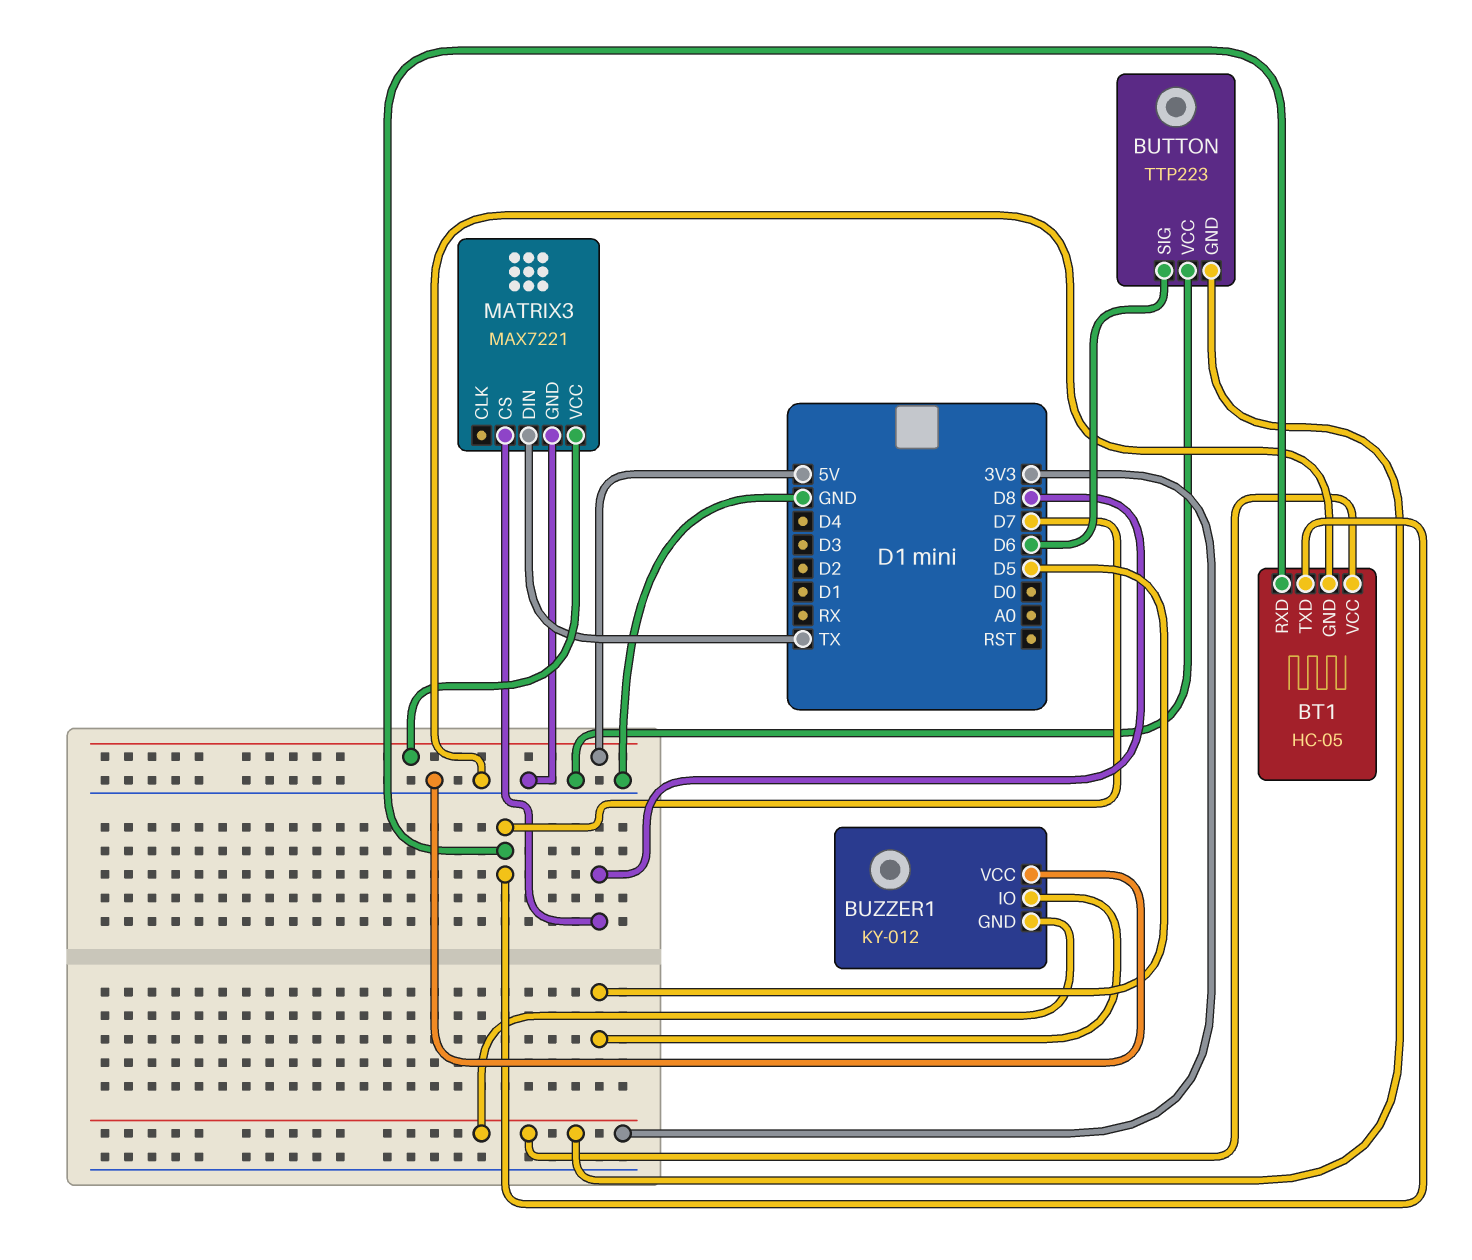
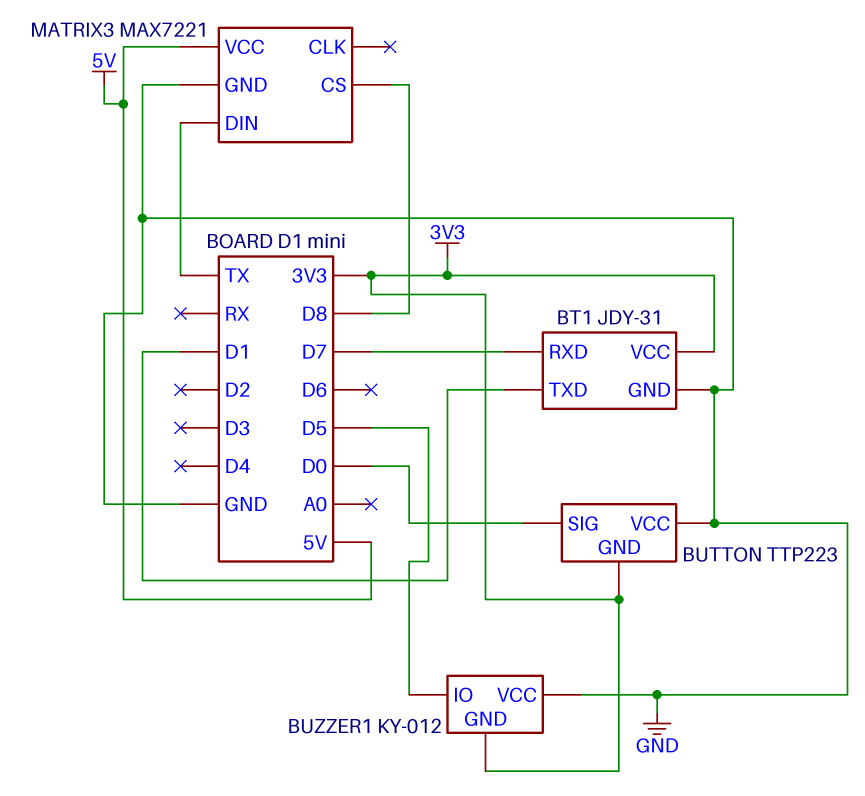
BT1: HC-05 -> JDY-31
BT1 pin TXD: D7 -> D1
BUTTON pin SIG: D6 -> D0

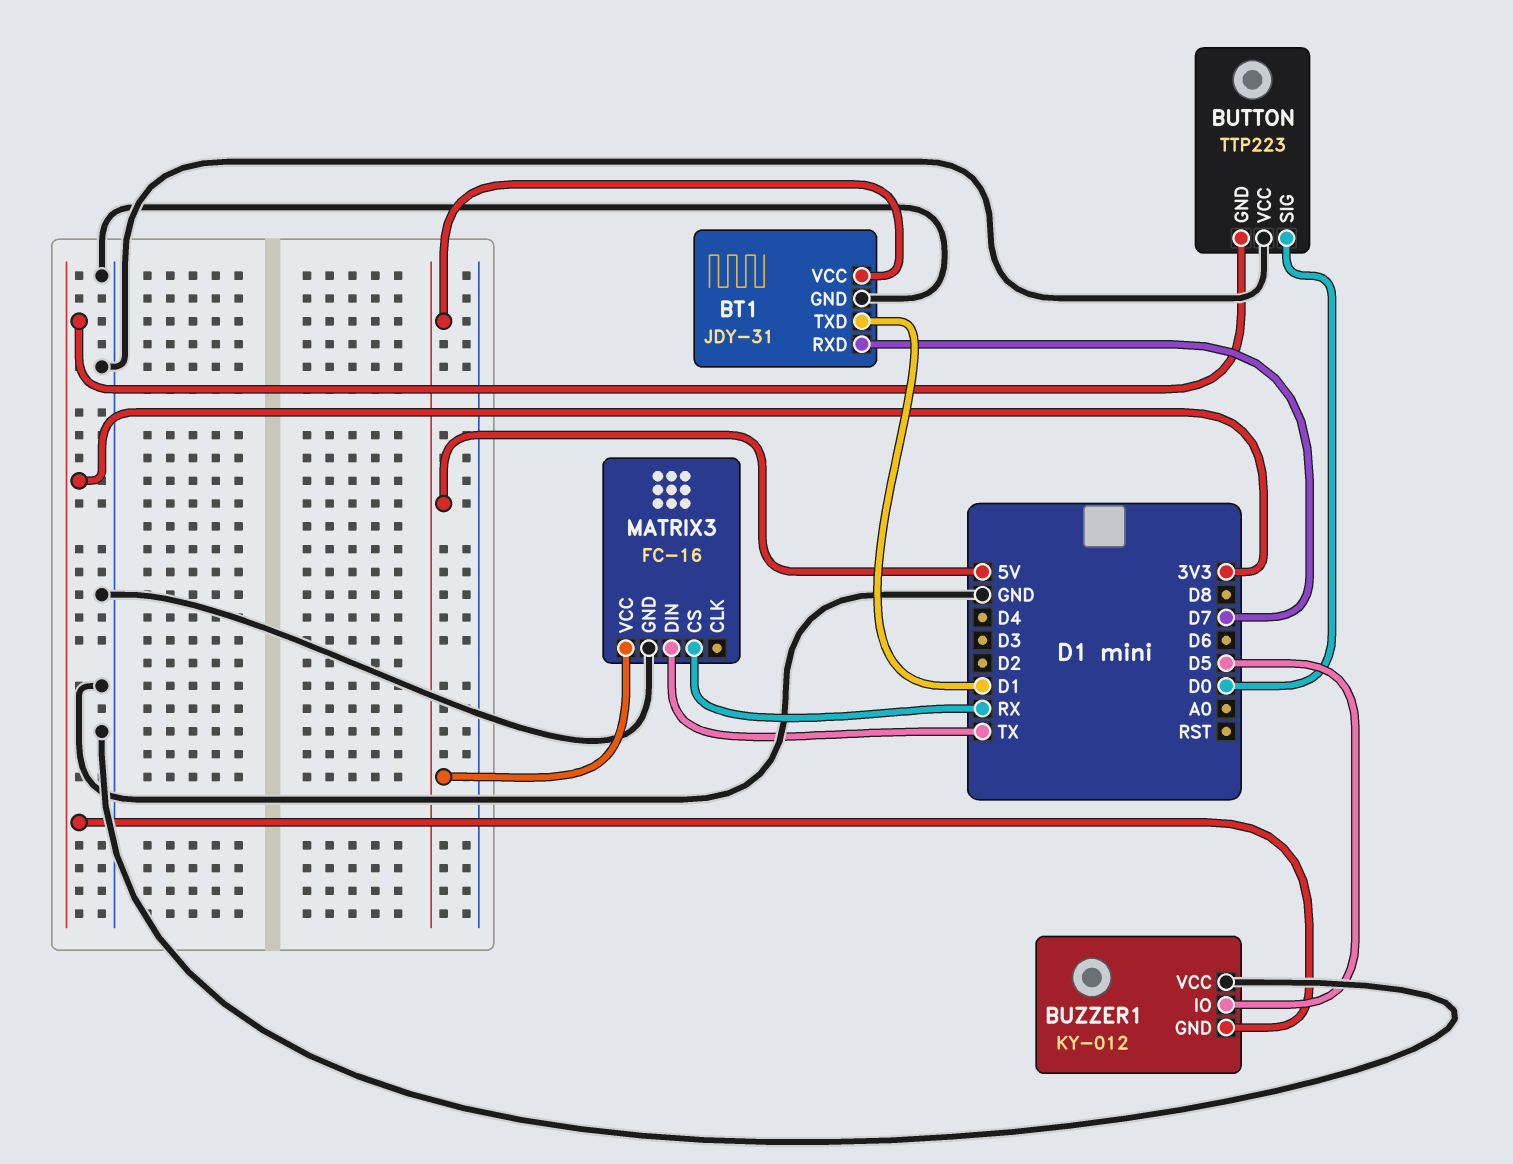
BT1 pin VCC: 3V3 -> 5V
MATRIX3: MAX7221 -> FC-16
MATRIX3 pin CS: D8 -> RX

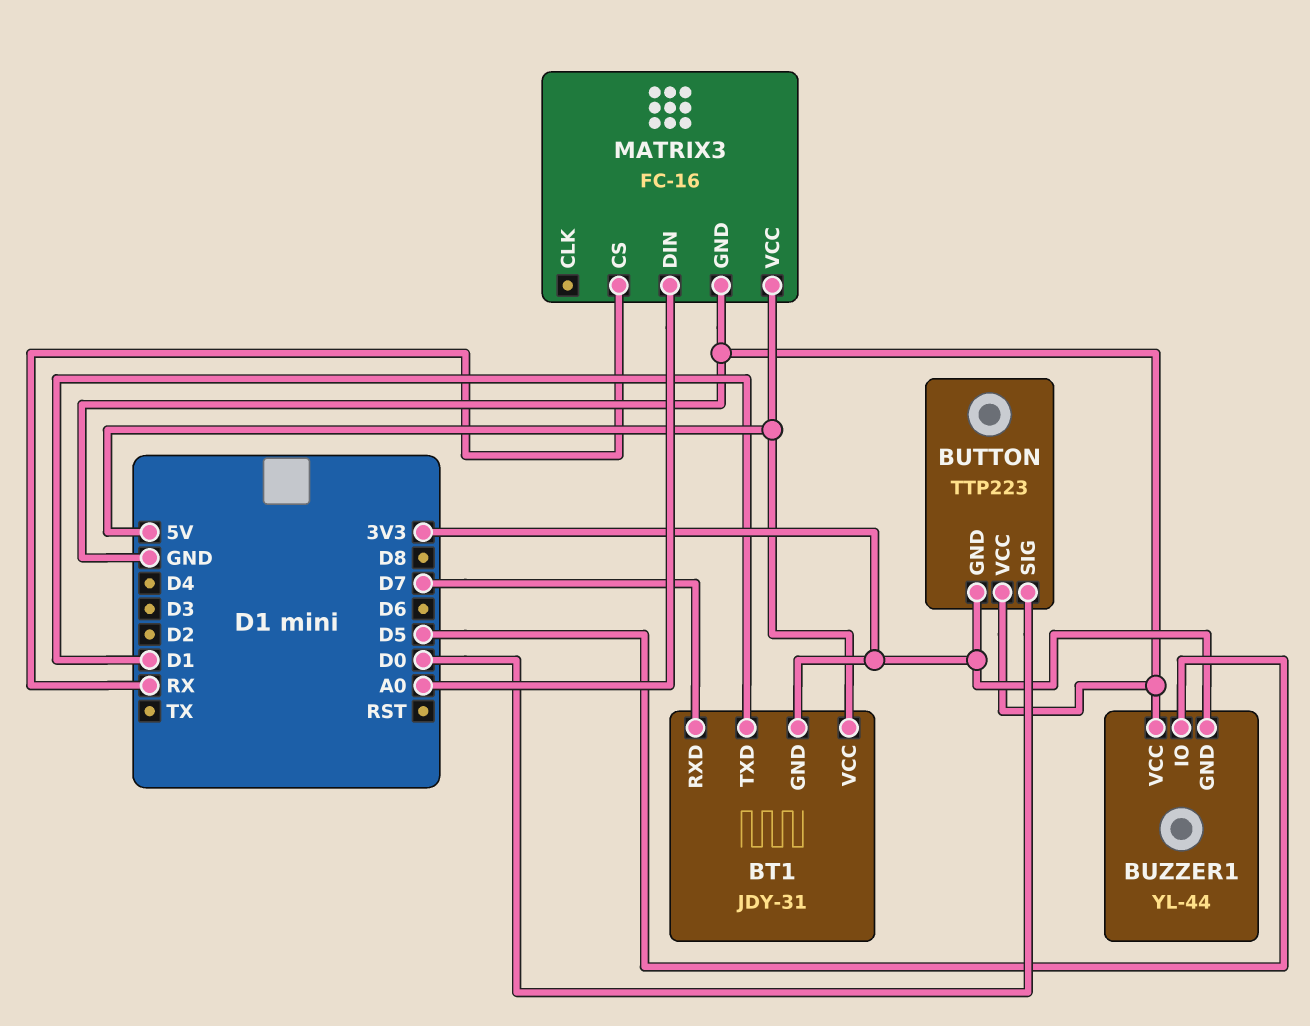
BT1 pin GND: GND -> 3V3
BUZZER1: KY-012 -> YL-44
MATRIX3 pin DIN: TX -> A0

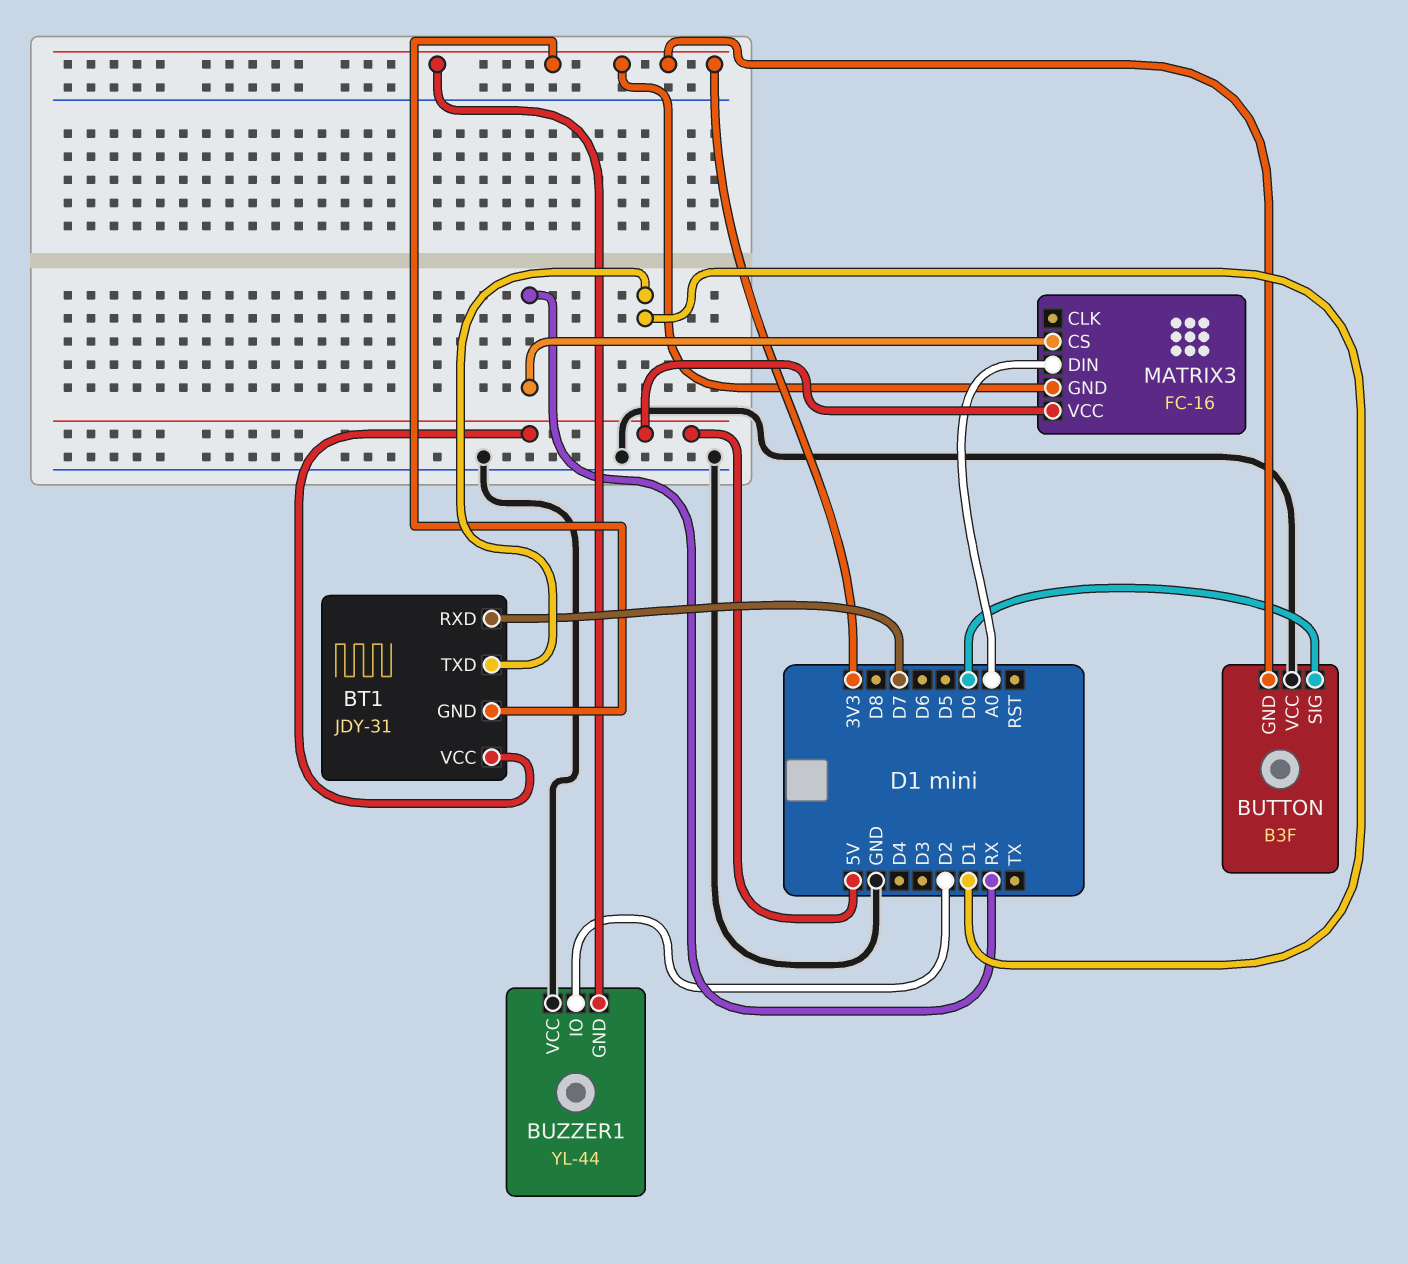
BUTTON: TTP223 -> B3F
BUZZER1 pin IO: D5 -> D2
MATRIX3 pin GND: GND -> 3V3

